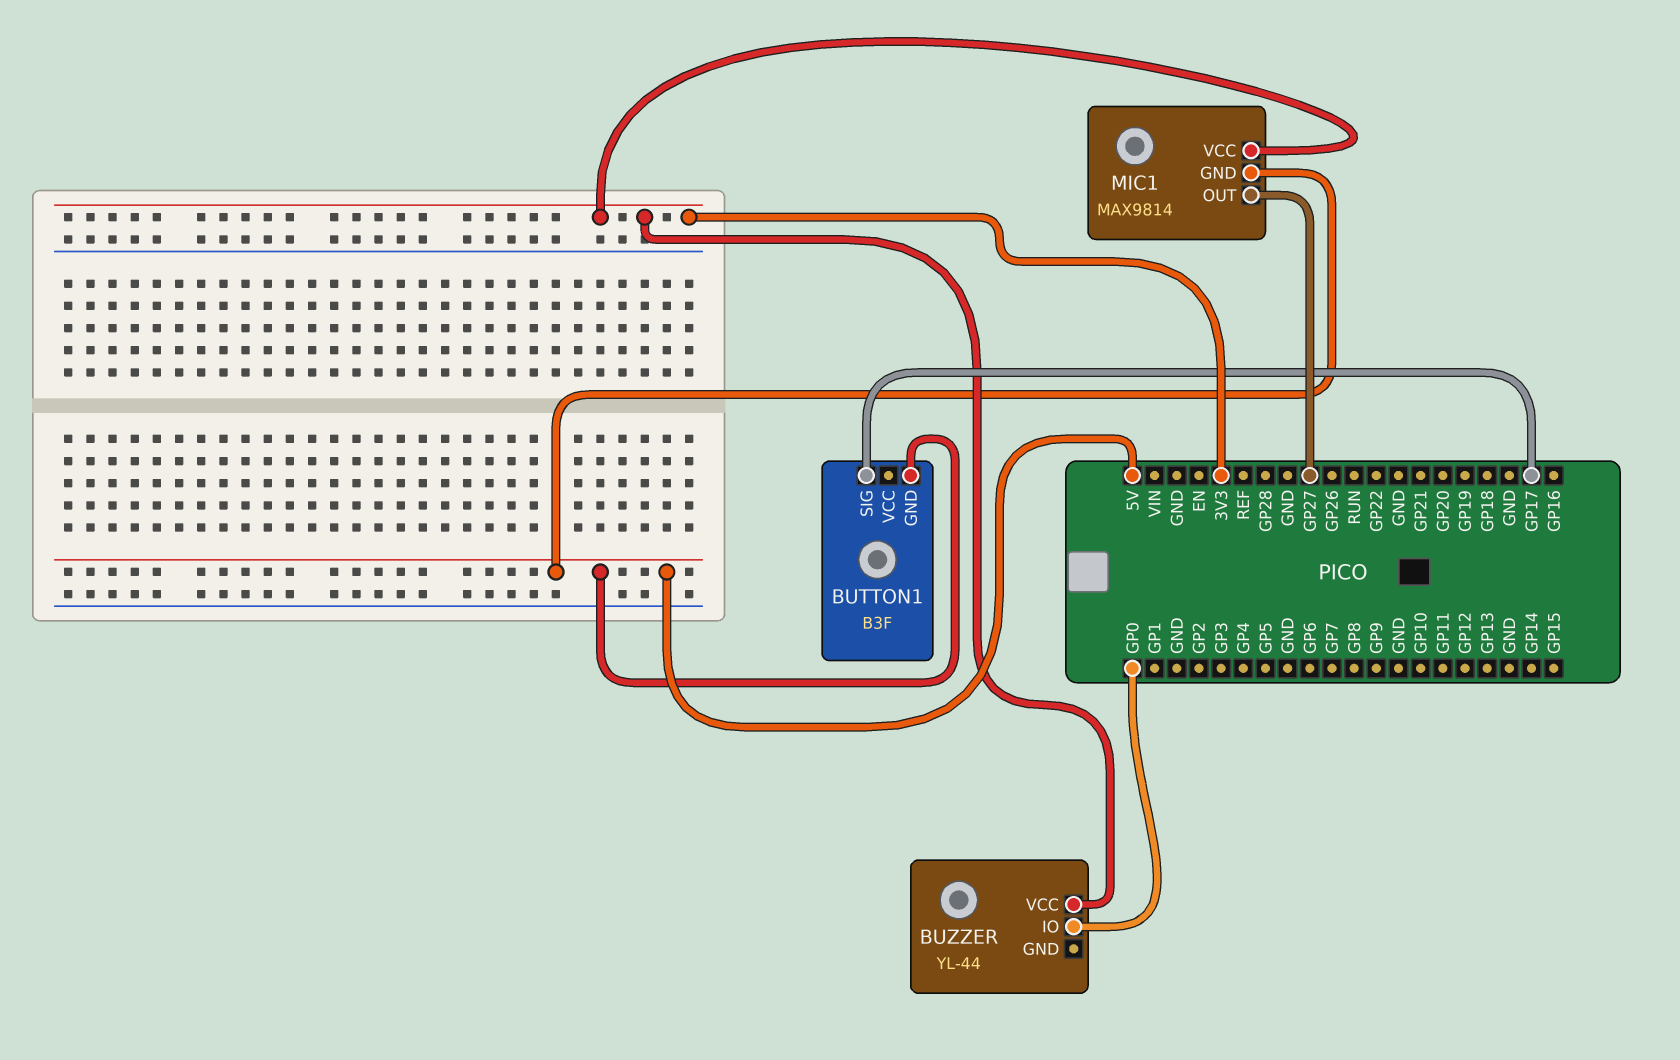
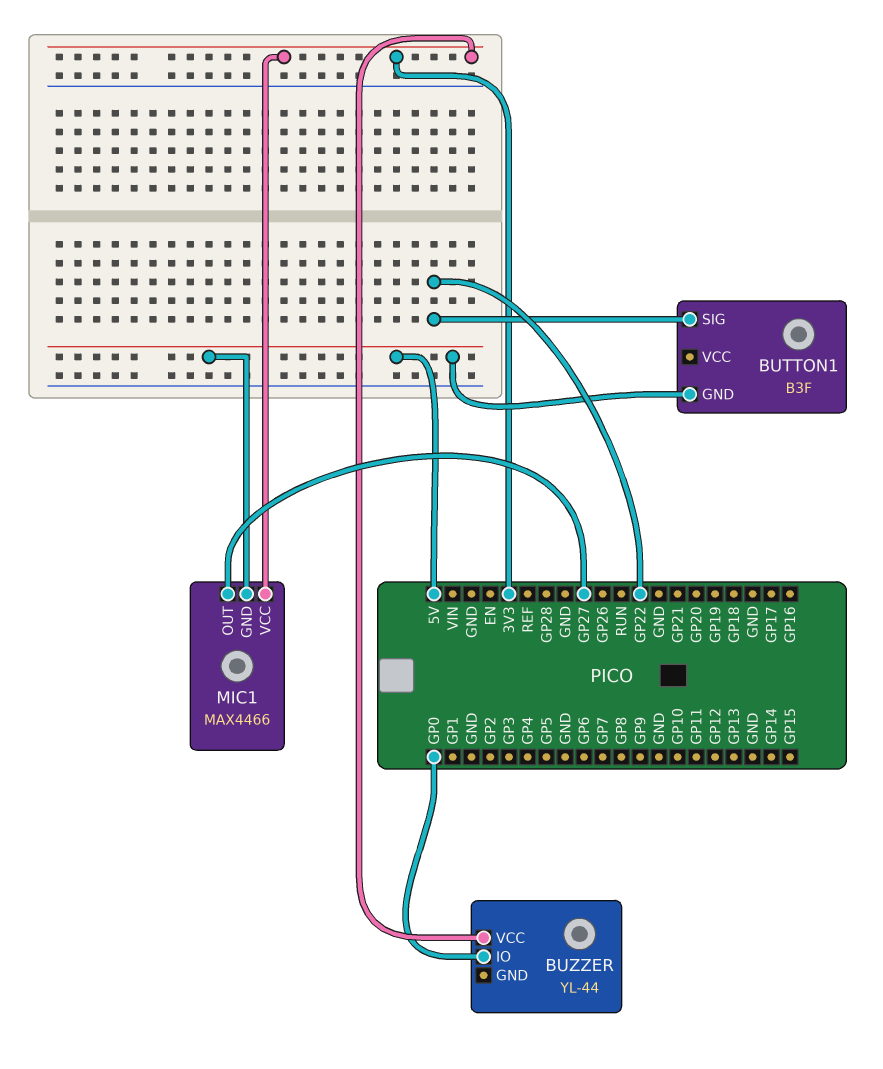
BUTTON1 pin SIG: GP17 -> GP22
MIC1: MAX9814 -> MAX4466

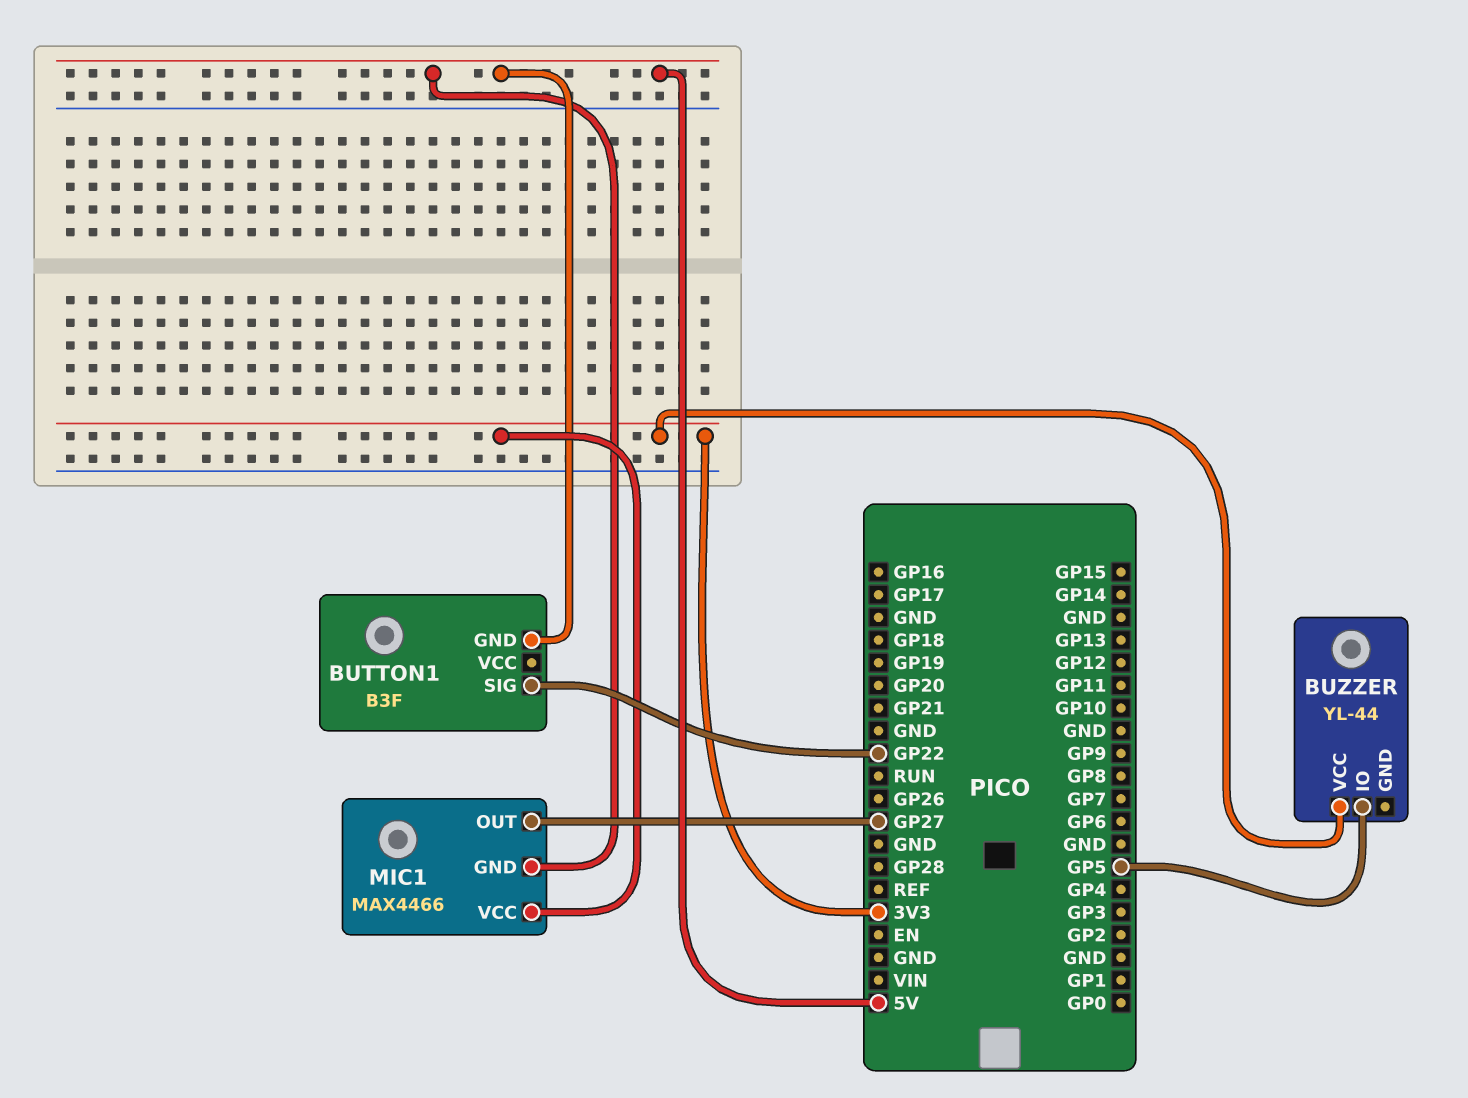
BUZZER pin IO: GP0 -> GP5

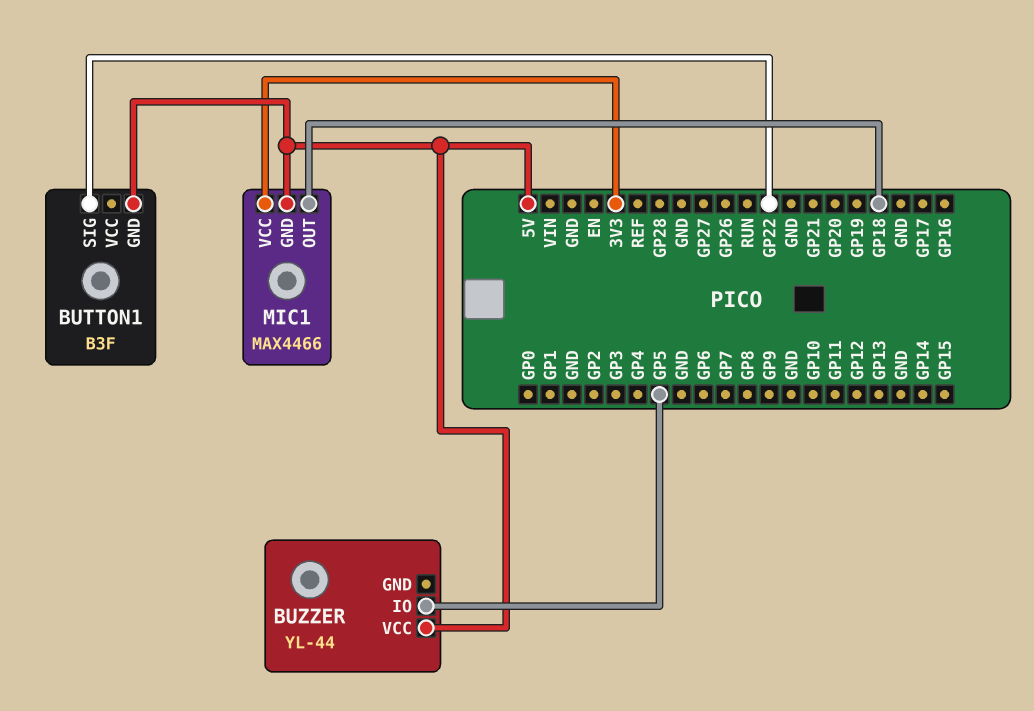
BUZZER pin VCC: 3V3 -> 5V
MIC1 pin OUT: GP27 -> GP18

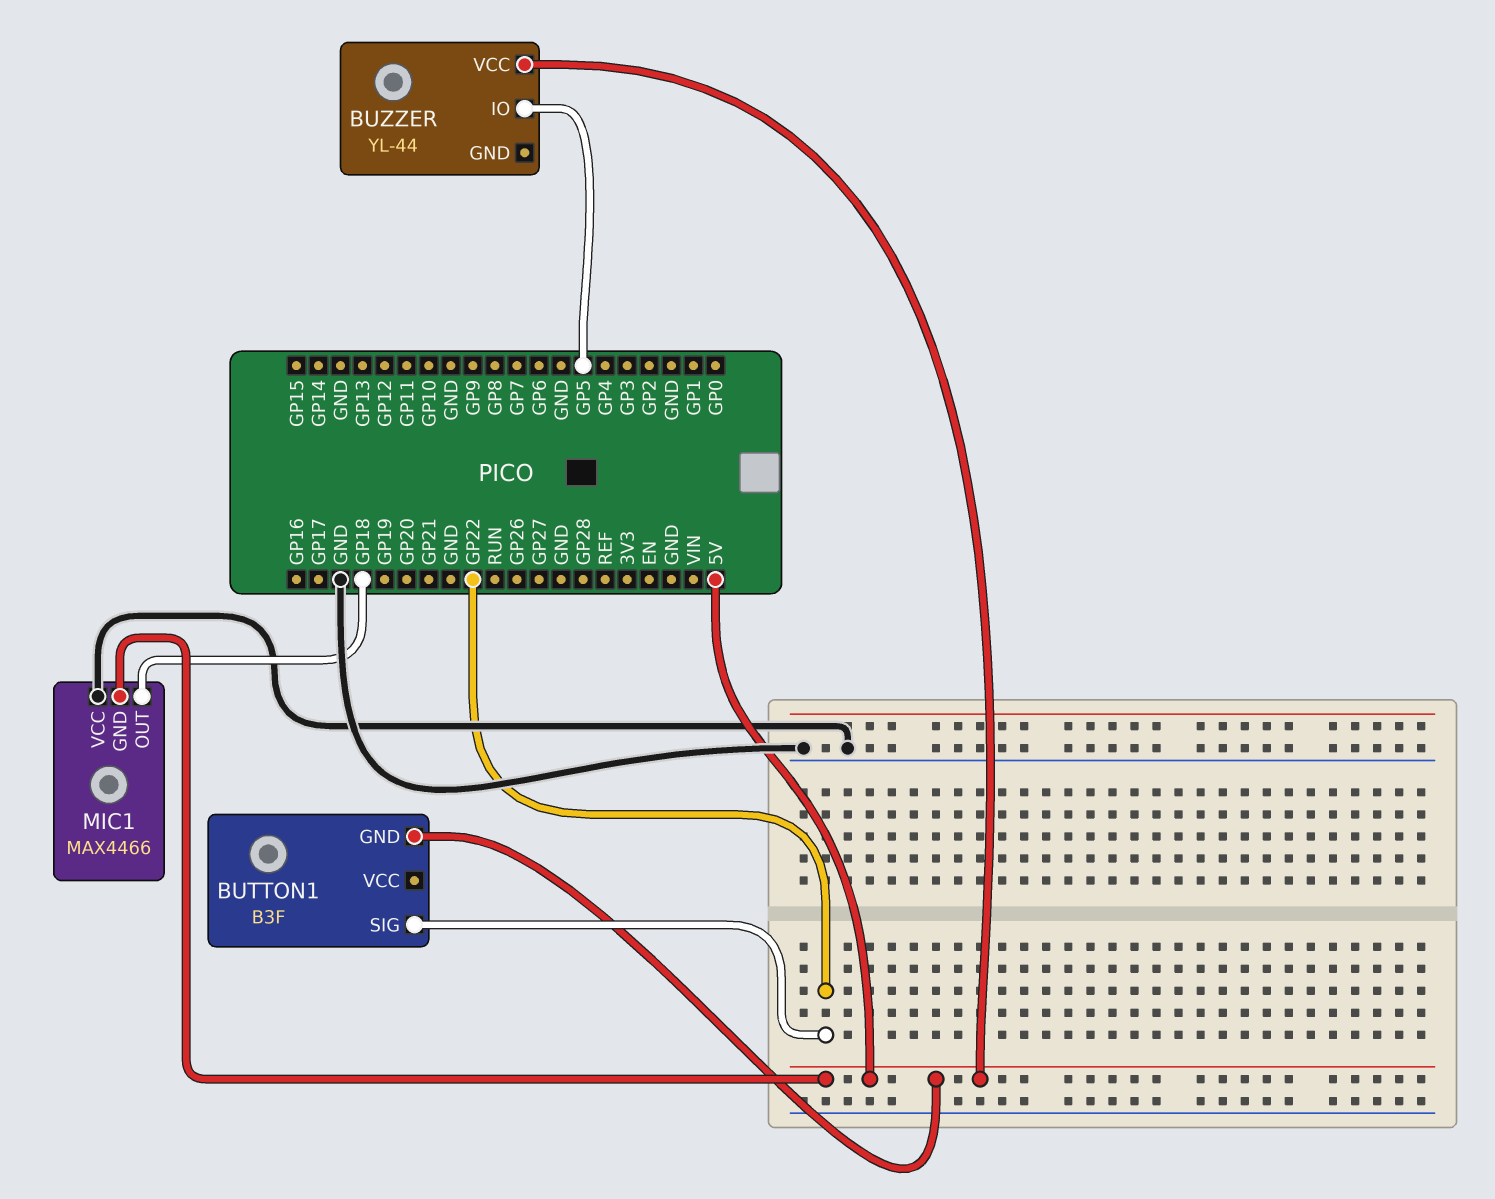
MIC1 pin VCC: 3V3 -> GND

